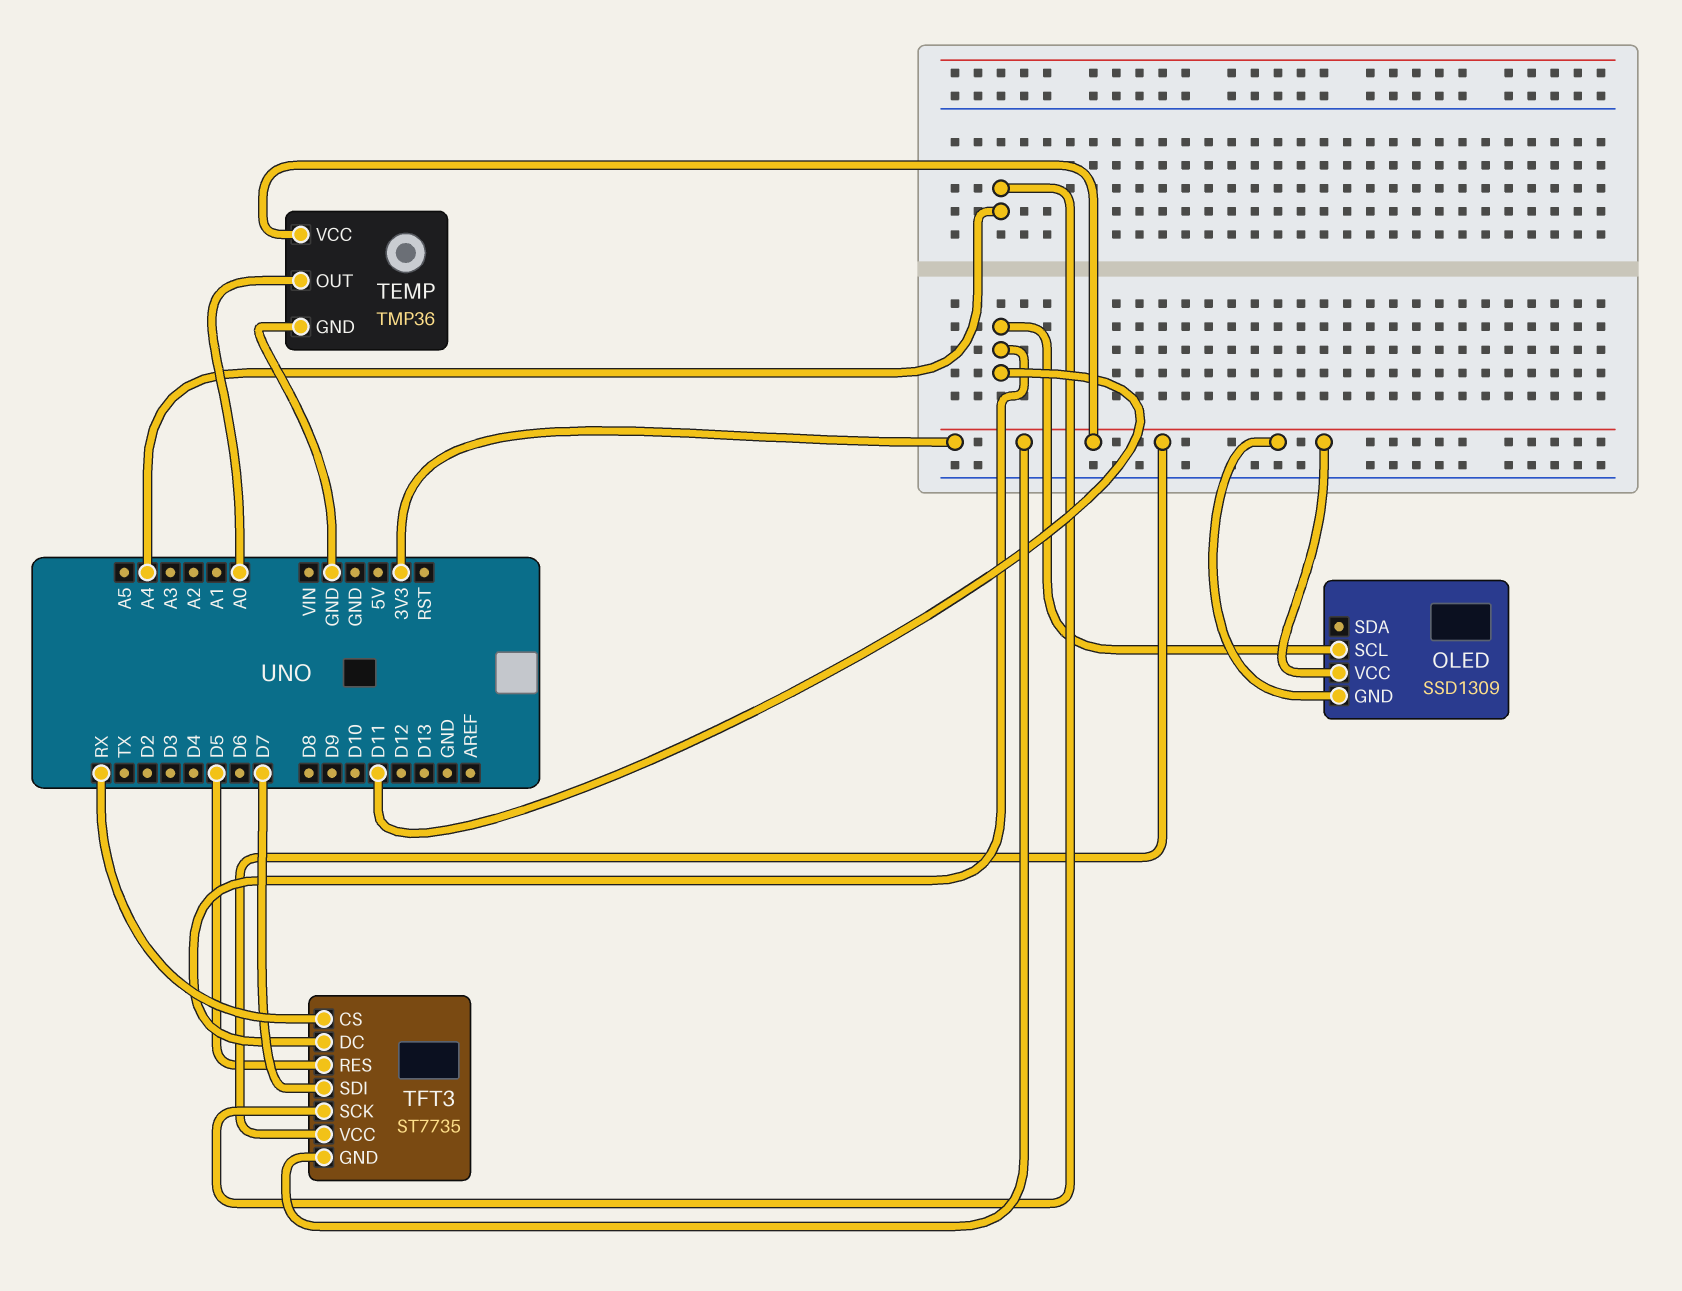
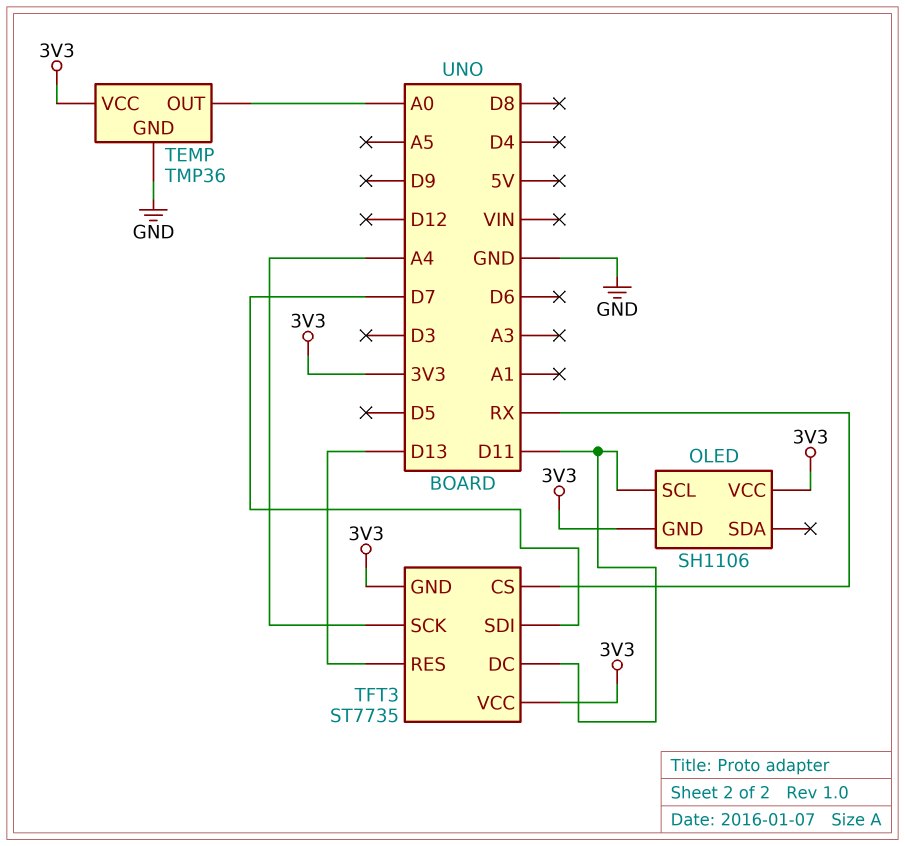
OLED: SSD1309 -> SH1106
TFT3 pin RES: D5 -> D13

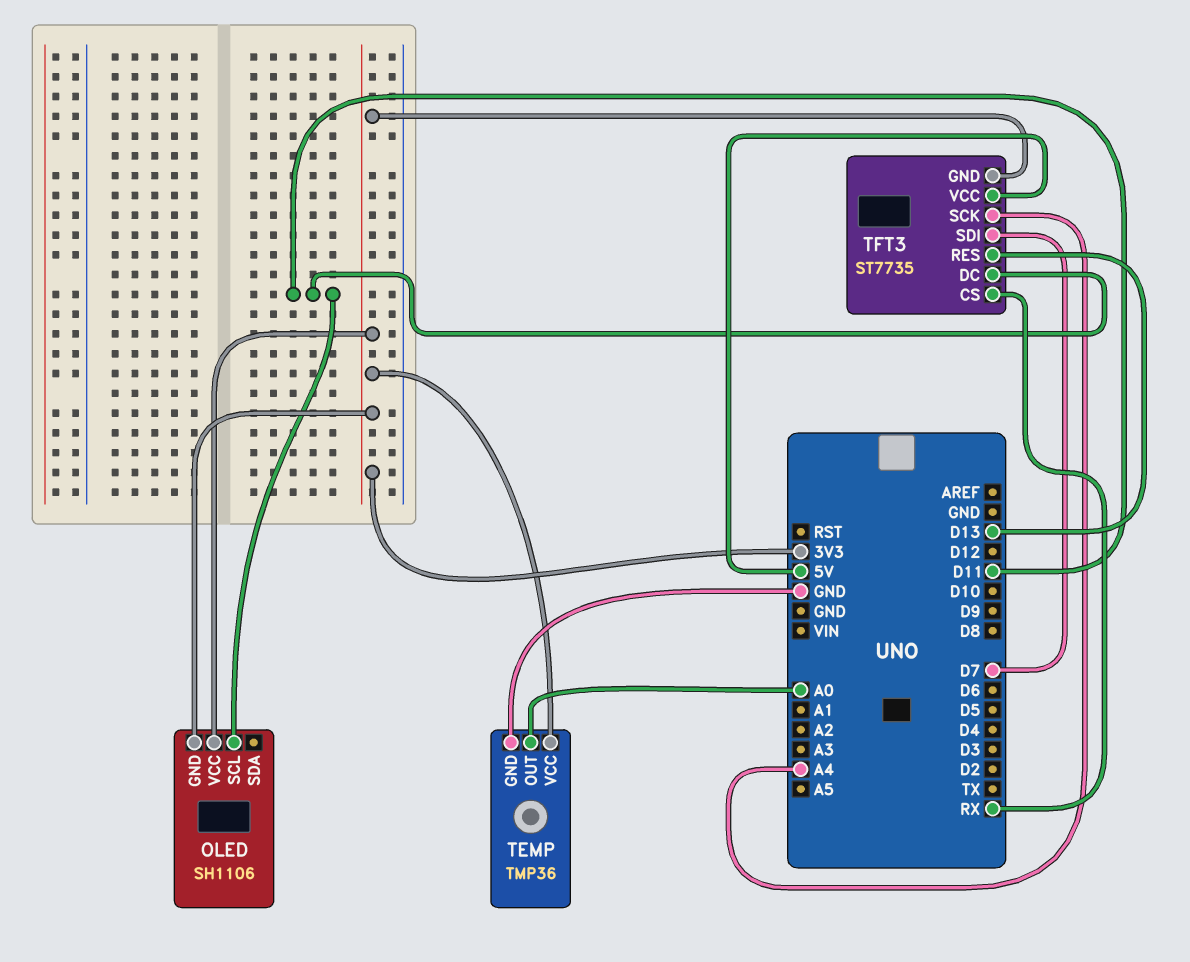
TFT3 pin VCC: 3V3 -> 5V

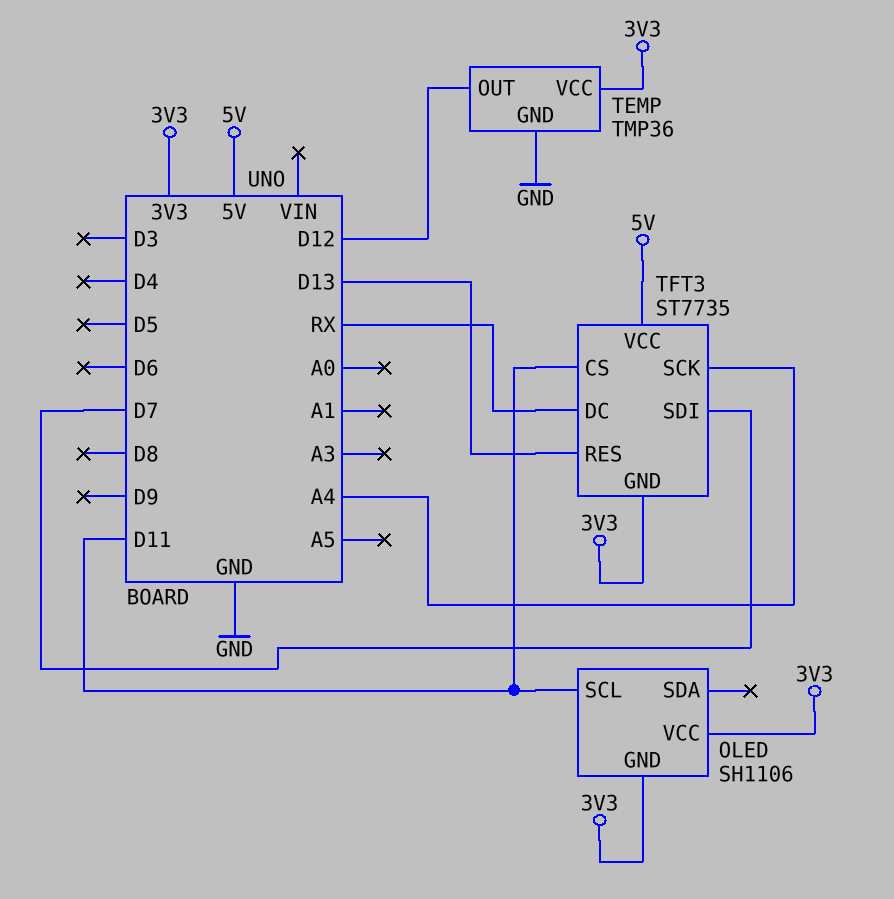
TEMP pin OUT: A0 -> D12
TFT3 pin CS: RX -> D11
TFT3 pin DC: D11 -> RX

